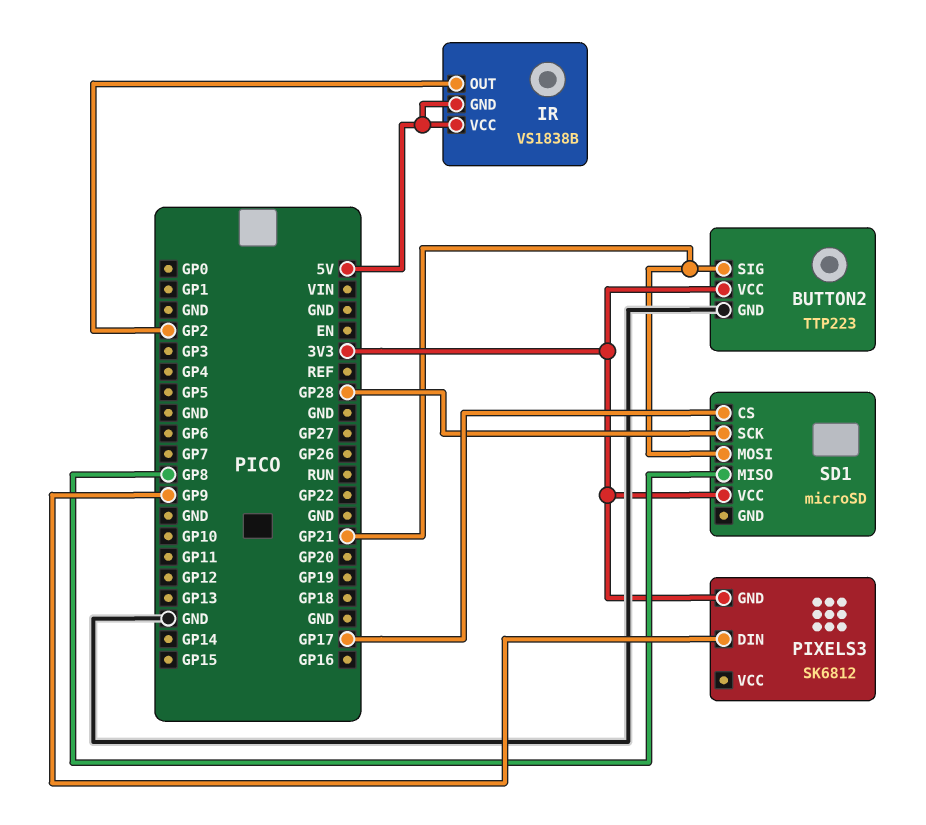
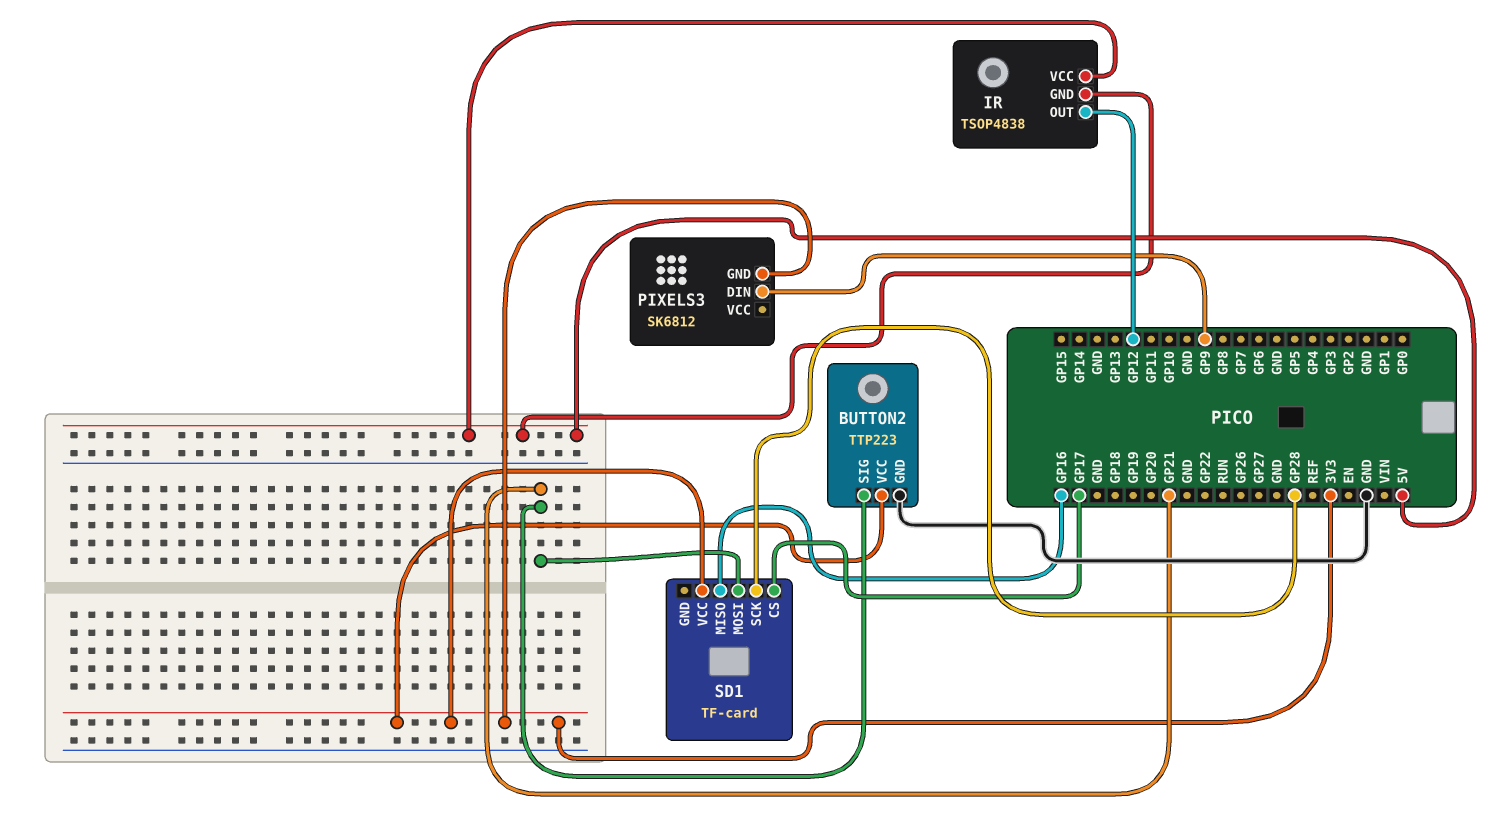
IR: VS1838B -> TSOP4838
IR pin OUT: GP2 -> GP12
SD1: microSD -> TF-card
SD1 pin MISO: GP8 -> GP16

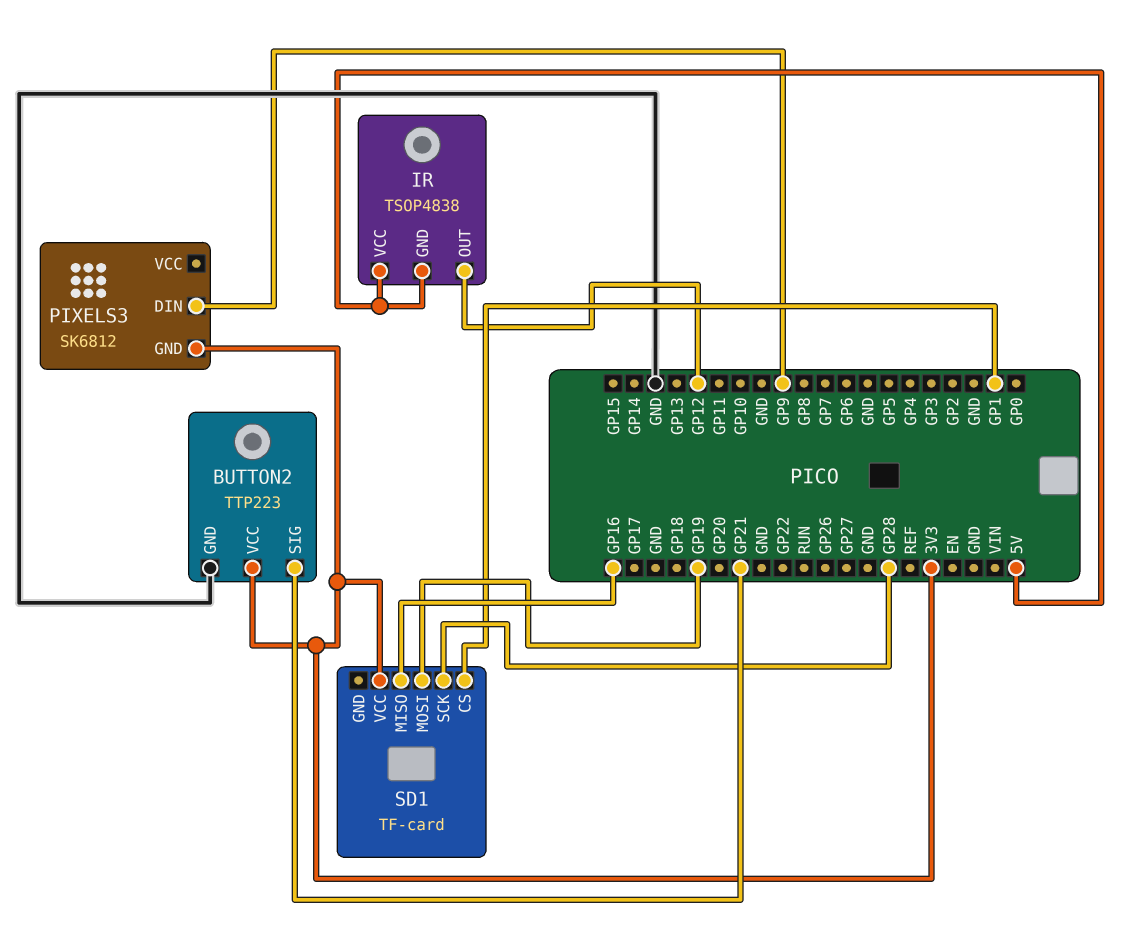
SD1 pin CS: GP17 -> GP1
SD1 pin MOSI: GP21 -> GP19

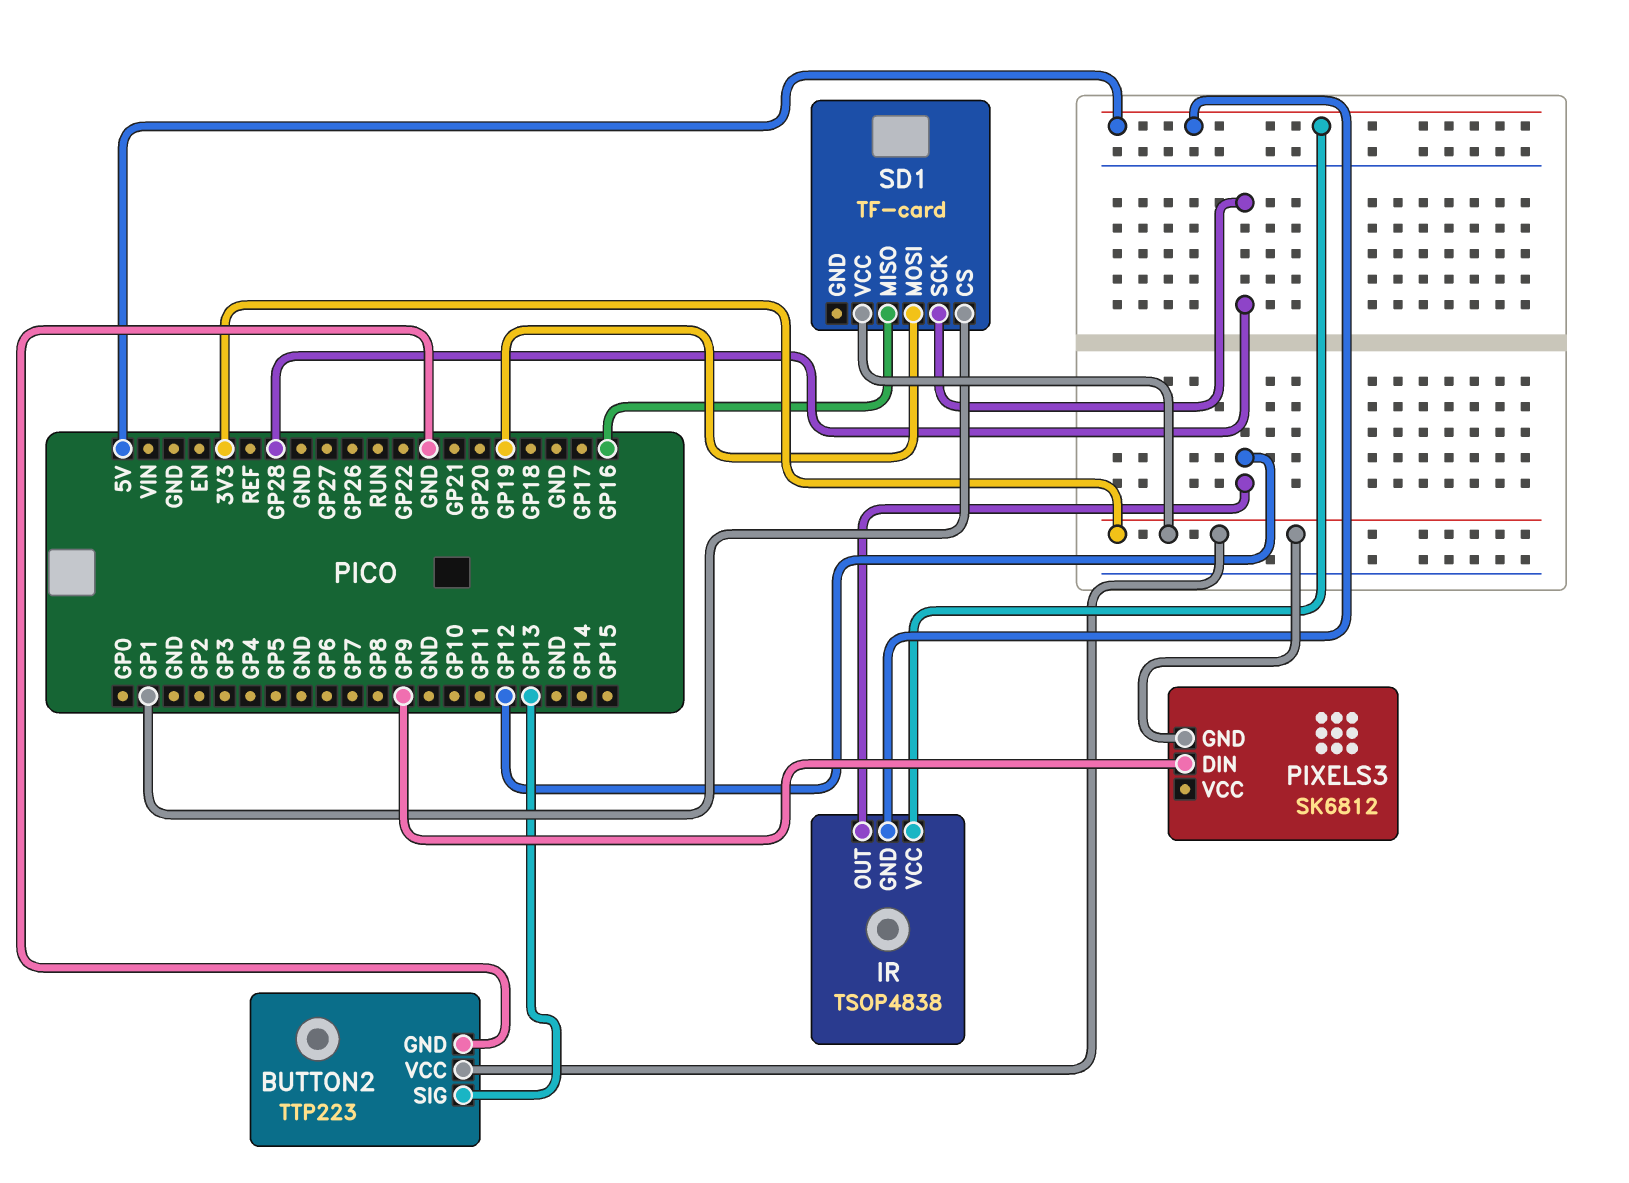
BUTTON2 pin SIG: GP21 -> GP13

